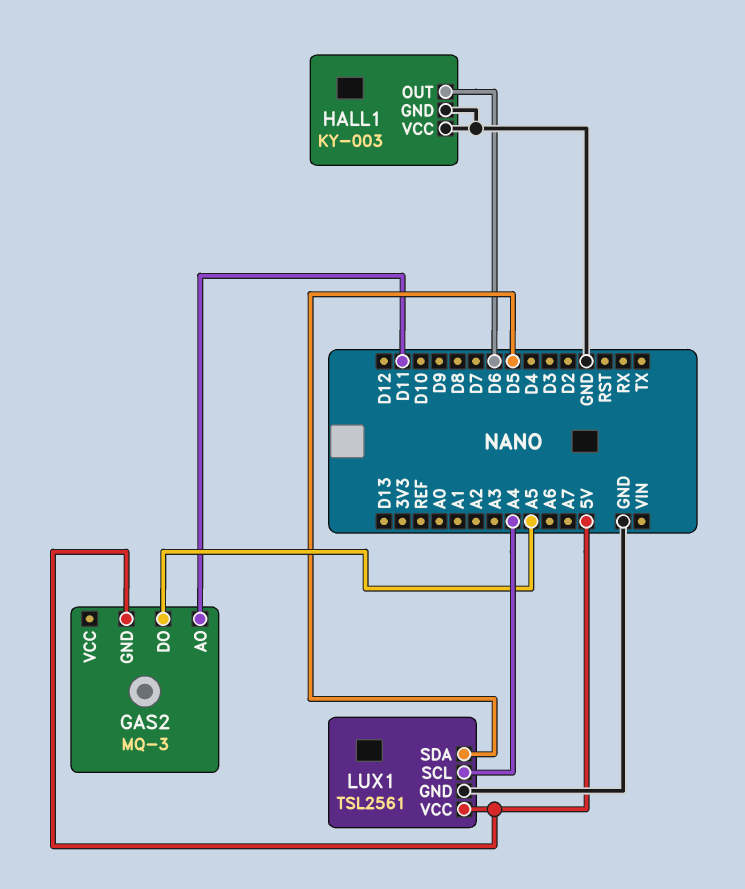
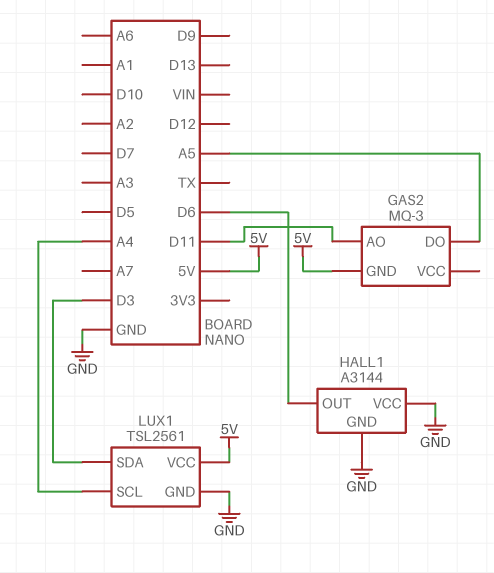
HALL1: KY-003 -> A3144
LUX1 pin SDA: D5 -> D3

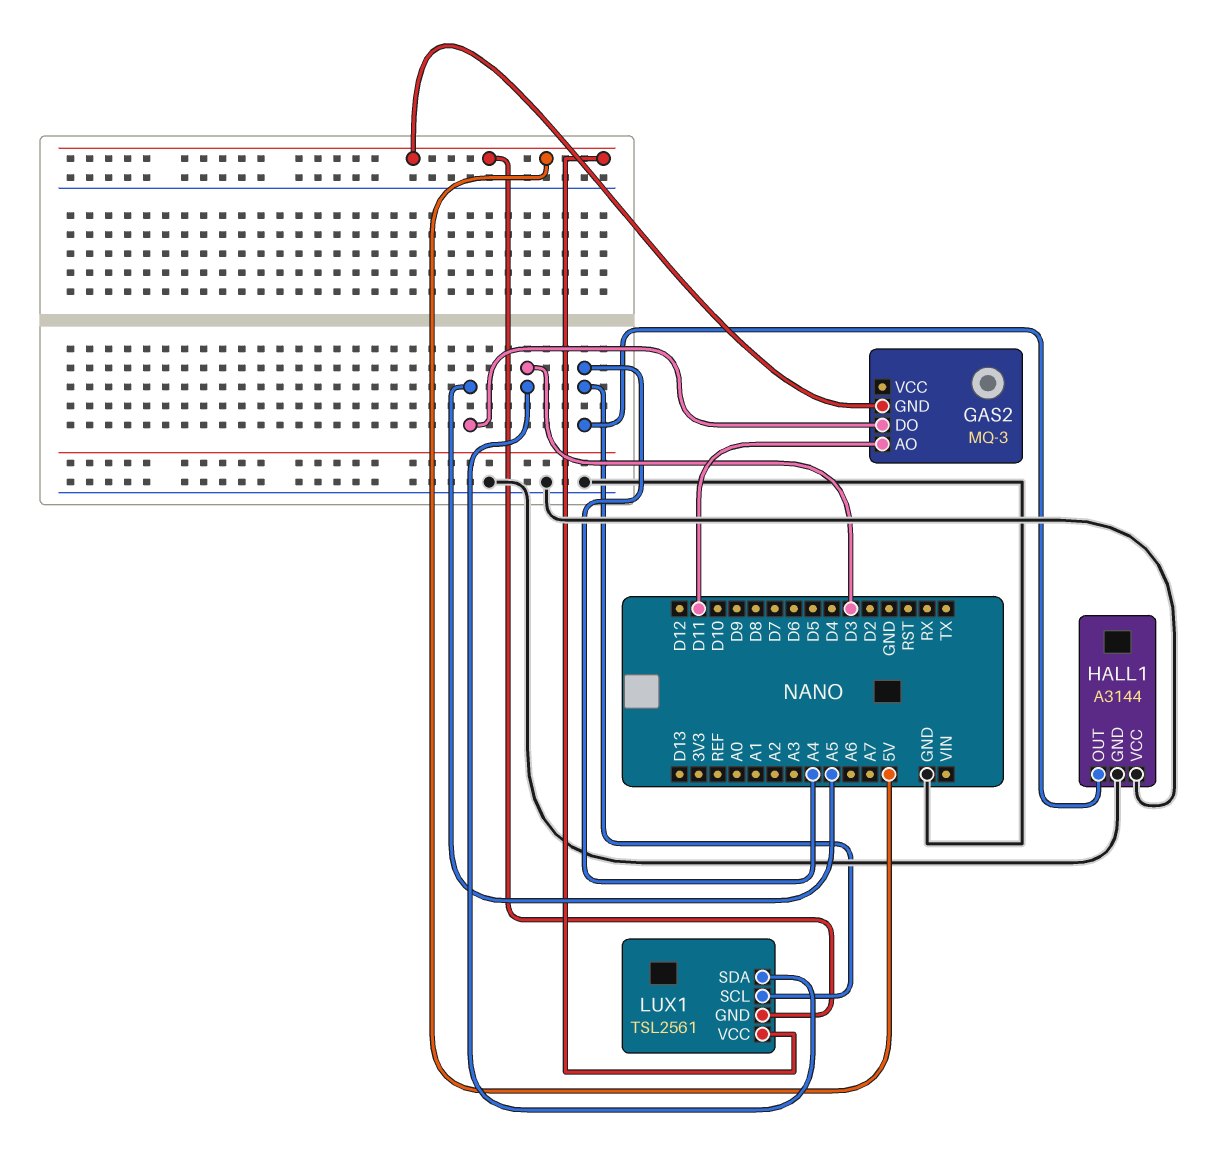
HALL1 pin OUT: D6 -> A4
LUX1 pin GND: GND -> 5V

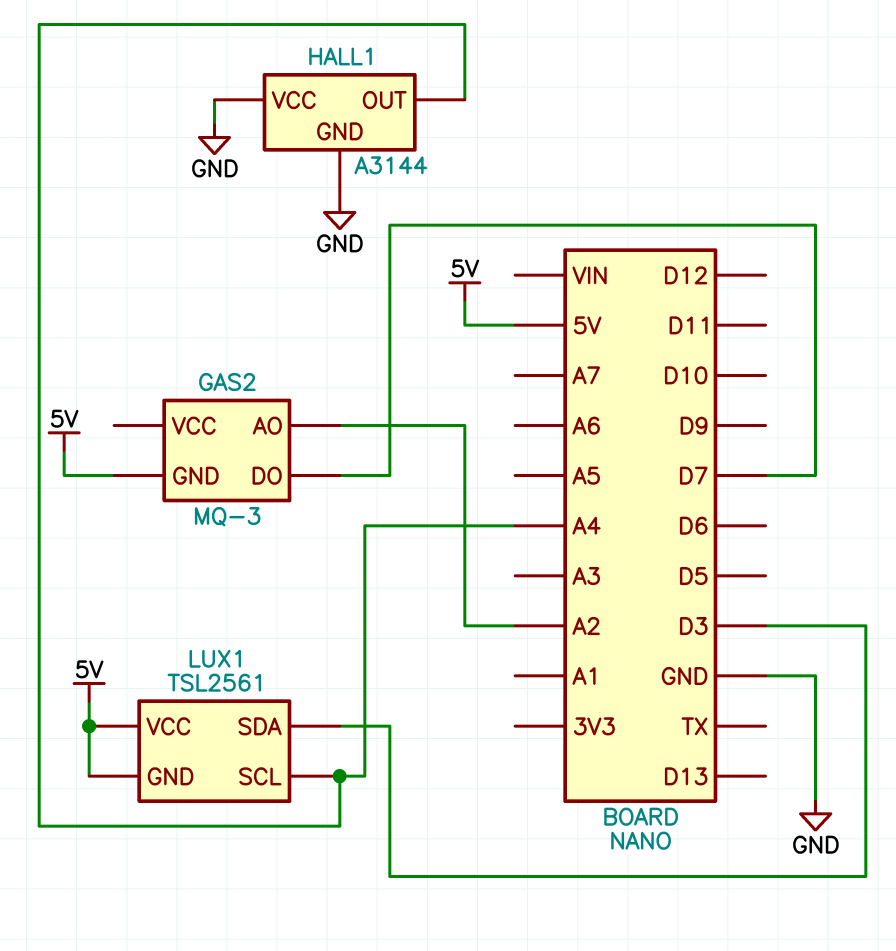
GAS2 pin AO: D11 -> A2
GAS2 pin DO: A5 -> D7

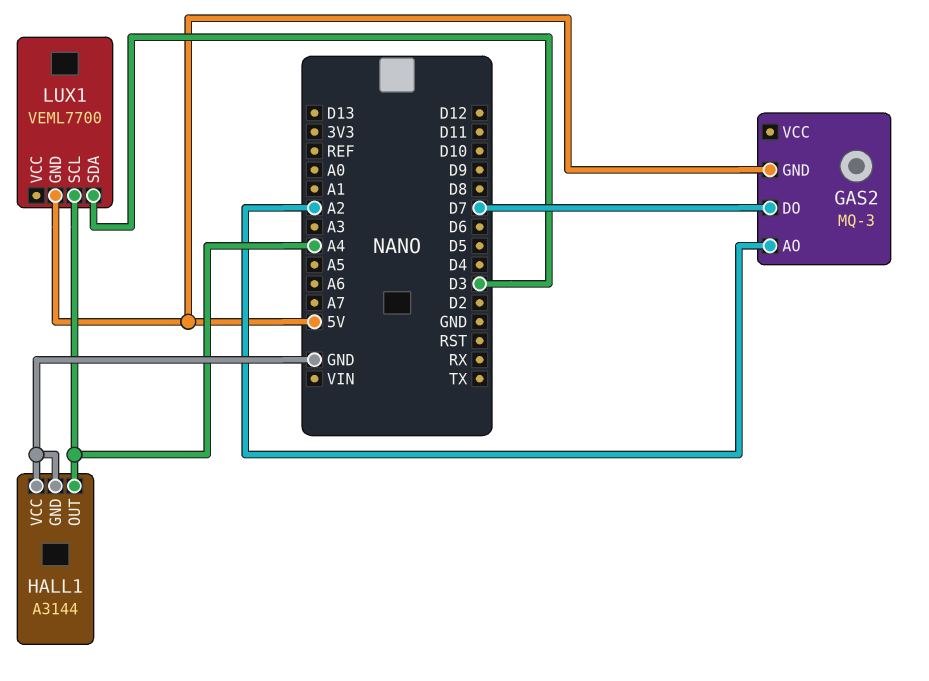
LUX1: TSL2561 -> VEML7700
LUX1 pin VCC: 5V -> none

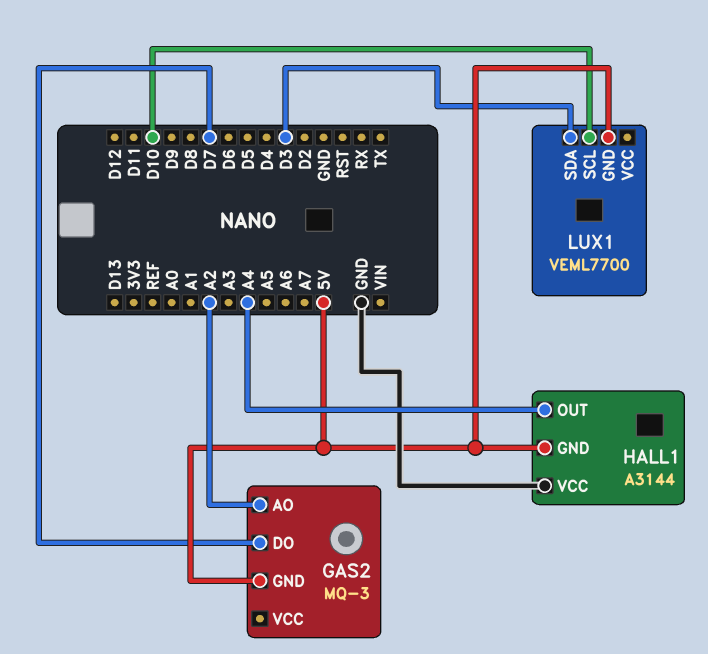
HALL1 pin GND: GND -> 5V
LUX1 pin SCL: A4 -> D10

